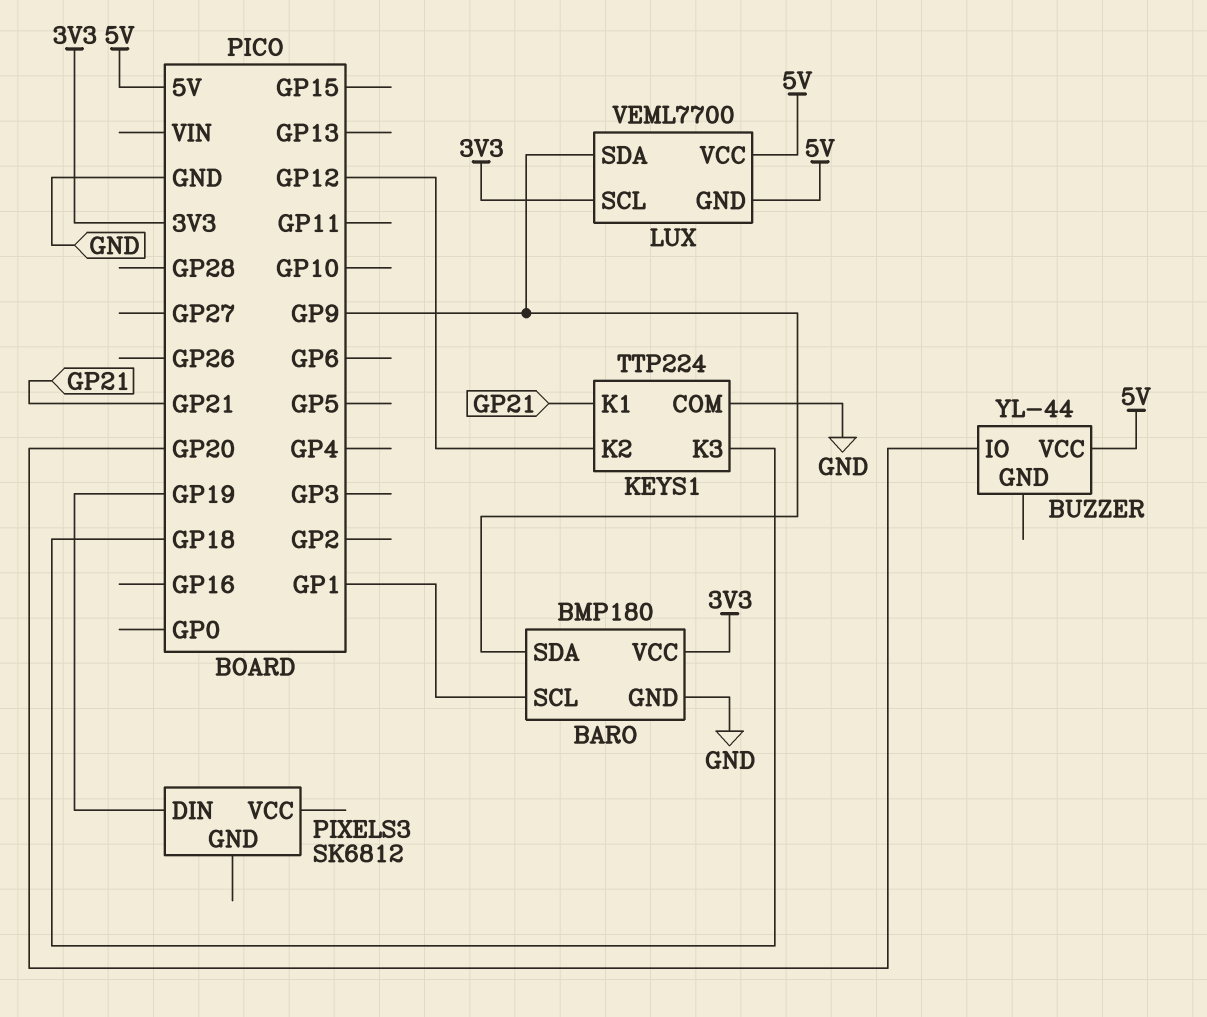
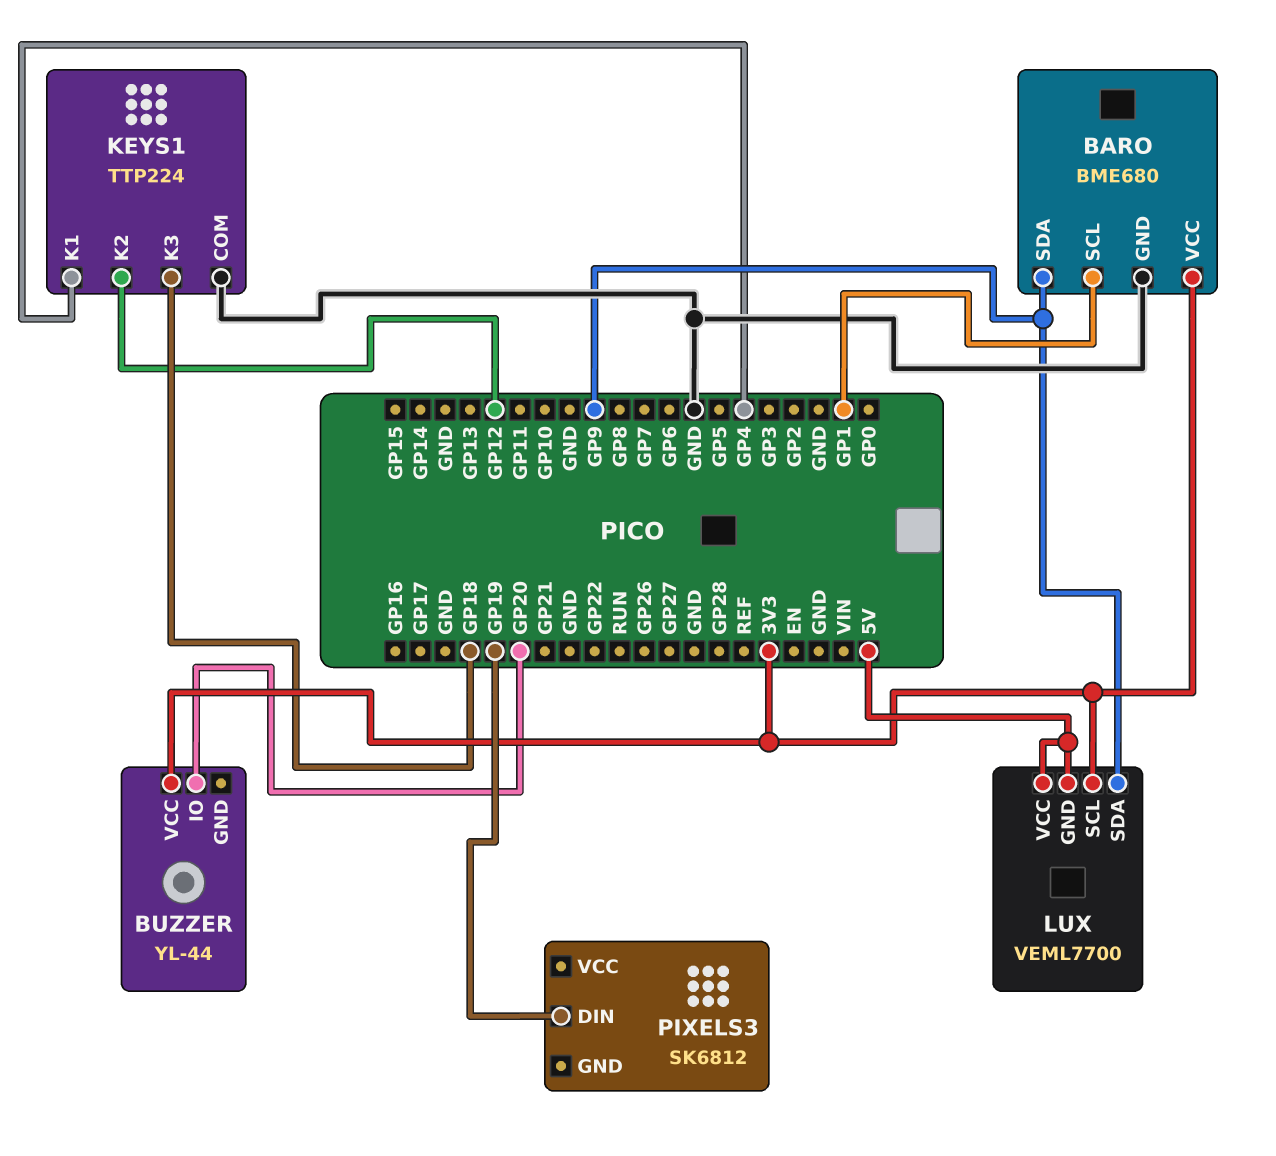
BARO: BMP180 -> BME680
BUZZER pin VCC: 5V -> 3V3
KEYS1 pin K1: GP21 -> GP4

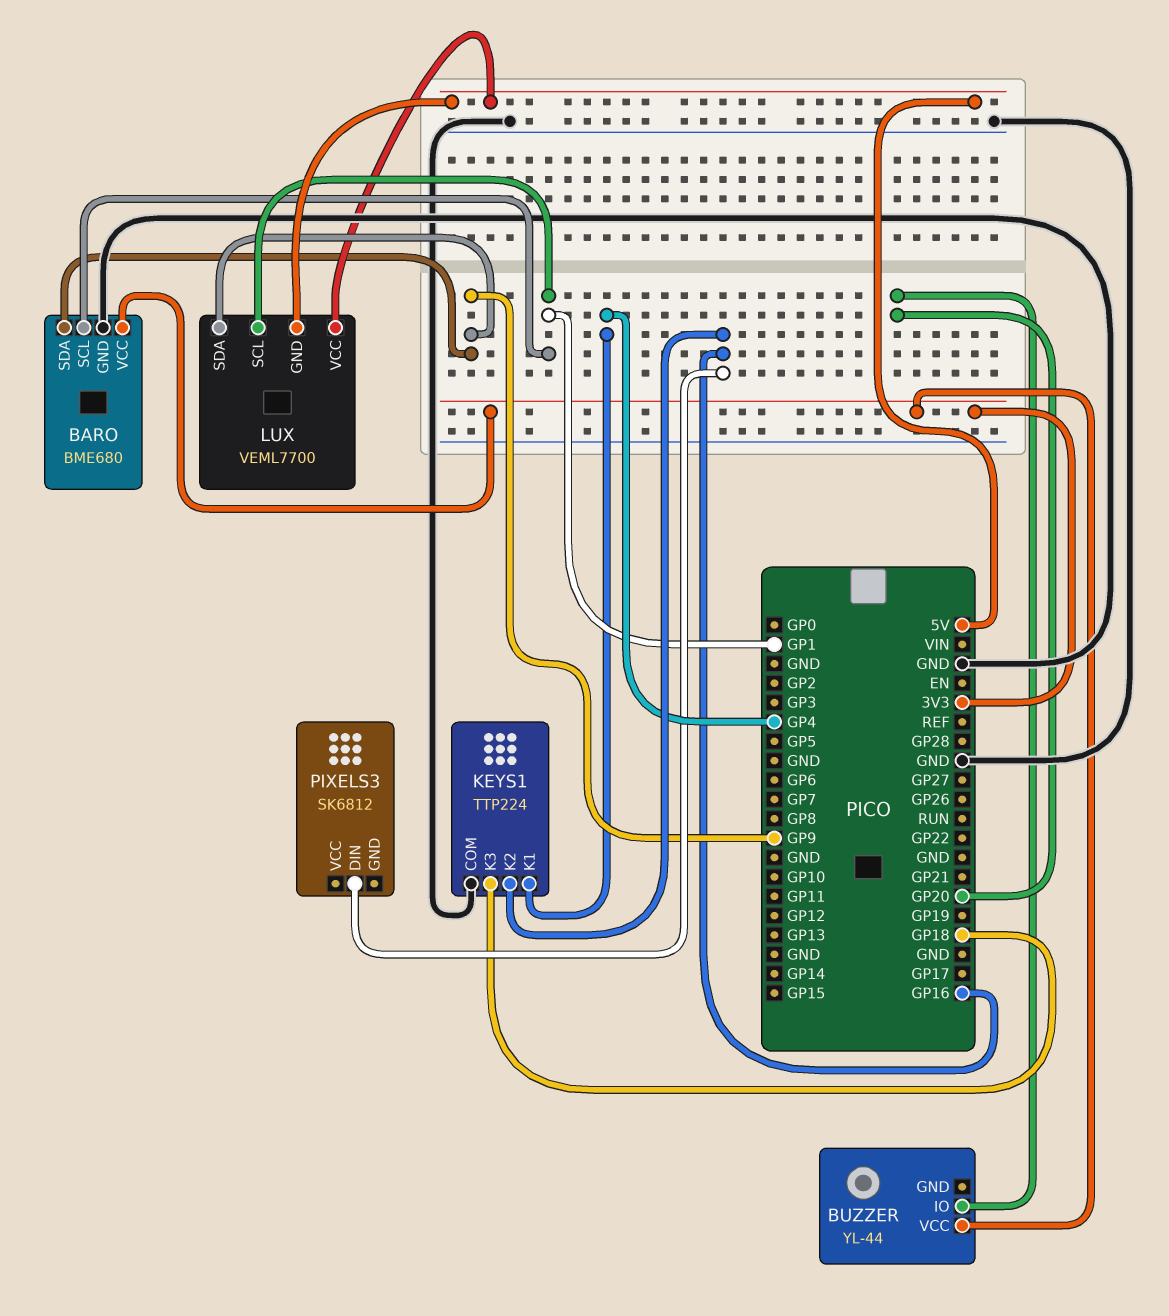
KEYS1 pin K2: GP12 -> GP16
LUX pin SCL: 3V3 -> GP1
PIXELS3 pin DIN: GP19 -> GP16

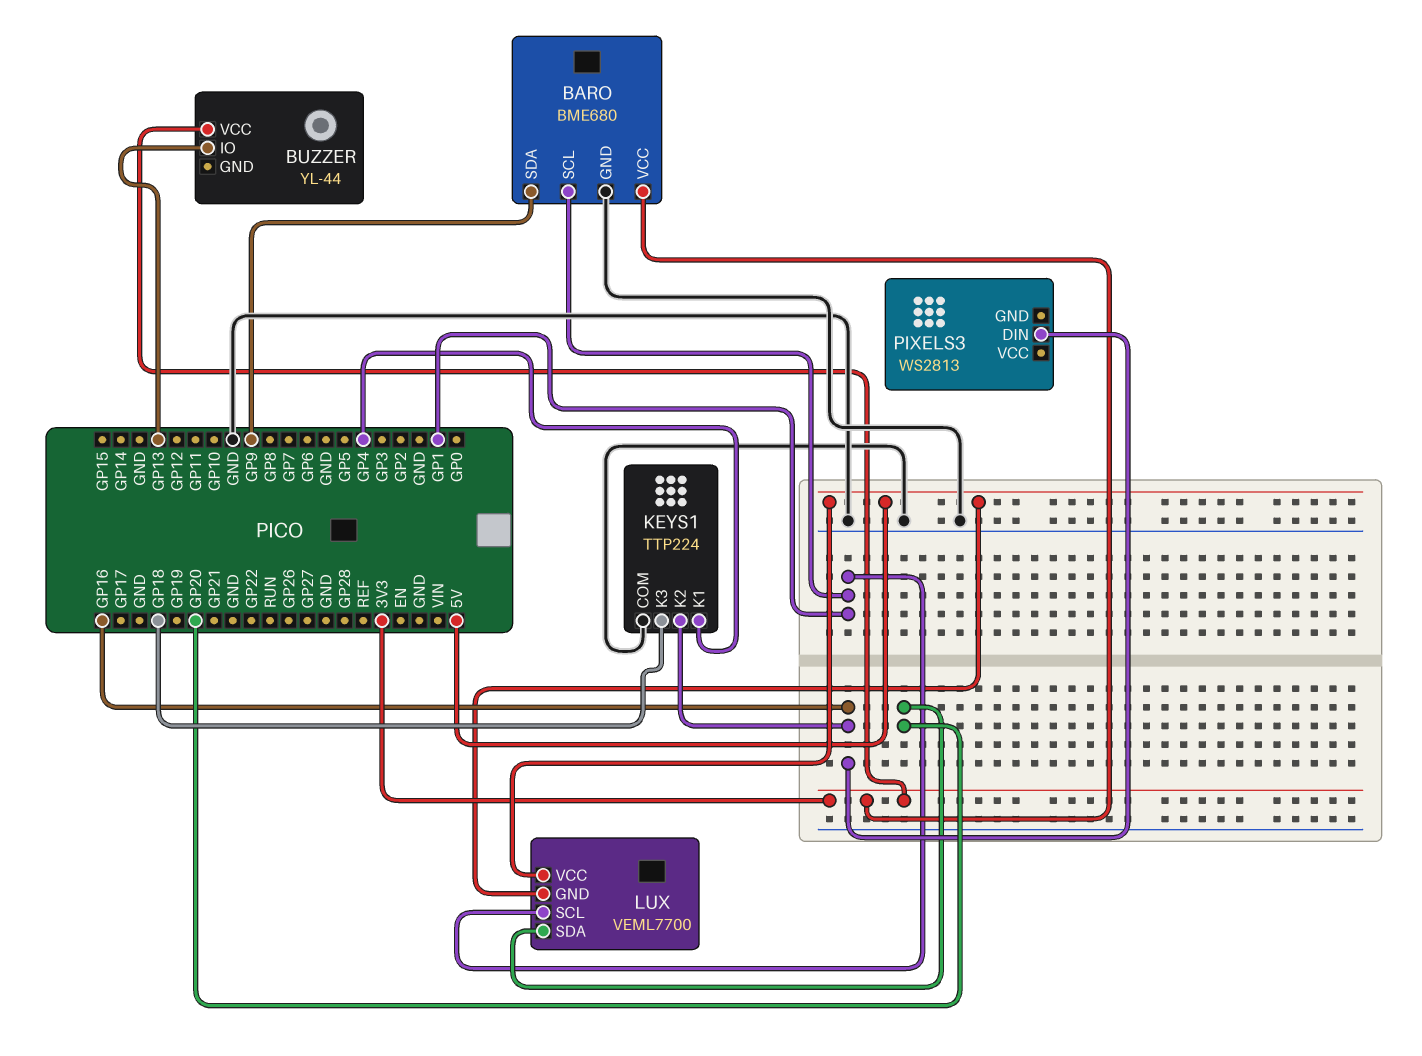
BUZZER pin IO: GP20 -> GP13
LUX pin SDA: GP9 -> GP20
PIXELS3: SK6812 -> WS2813

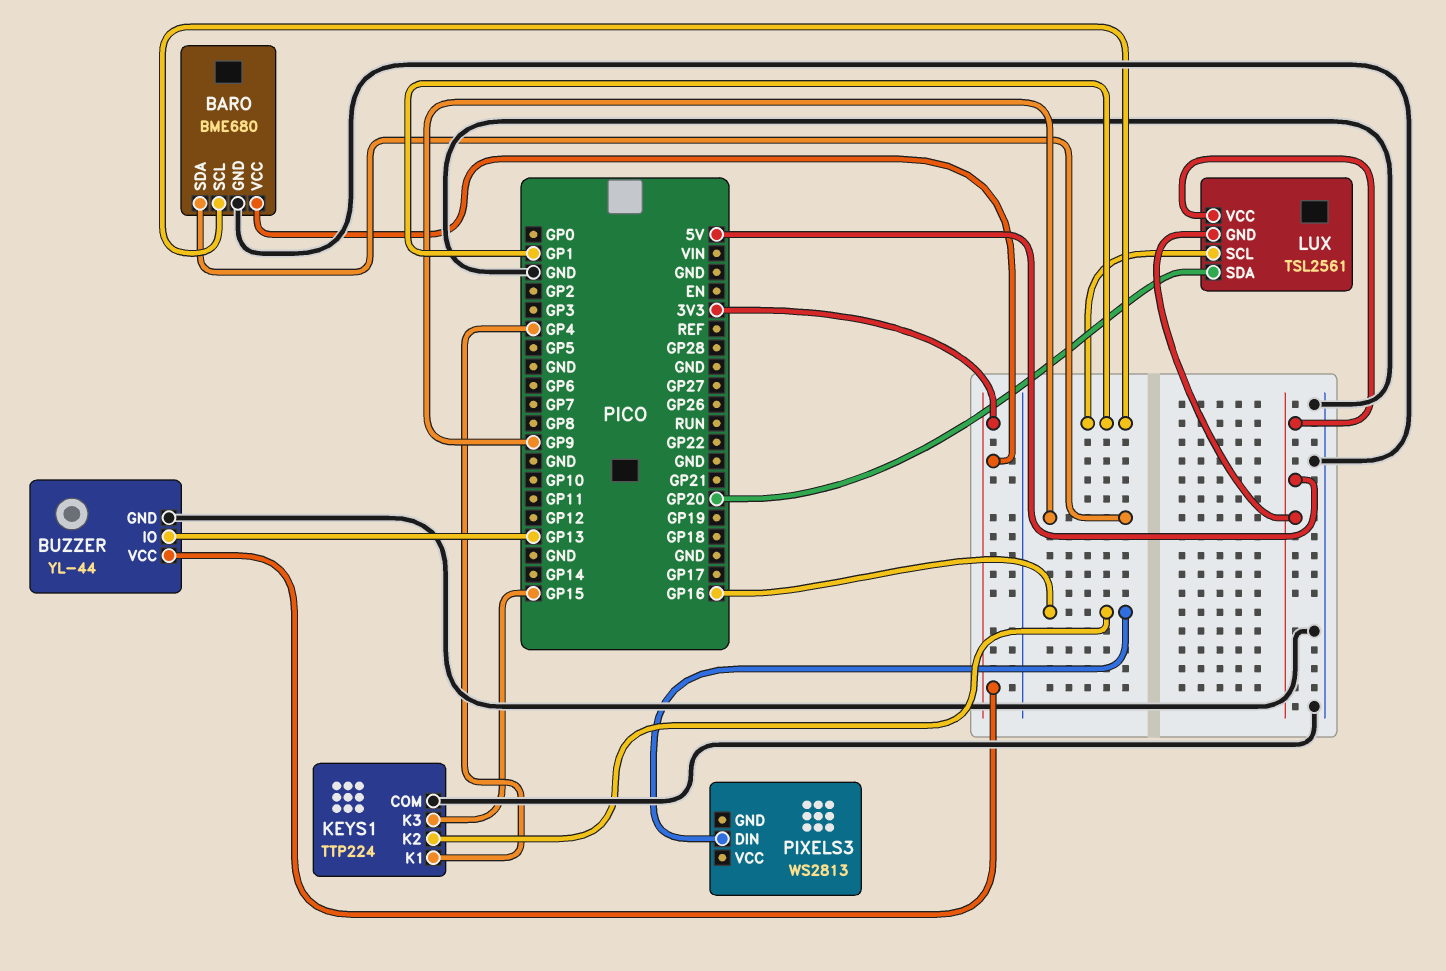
BUZZER pin GND: none -> GND
KEYS1 pin K3: GP18 -> GP15
LUX: VEML7700 -> TSL2561

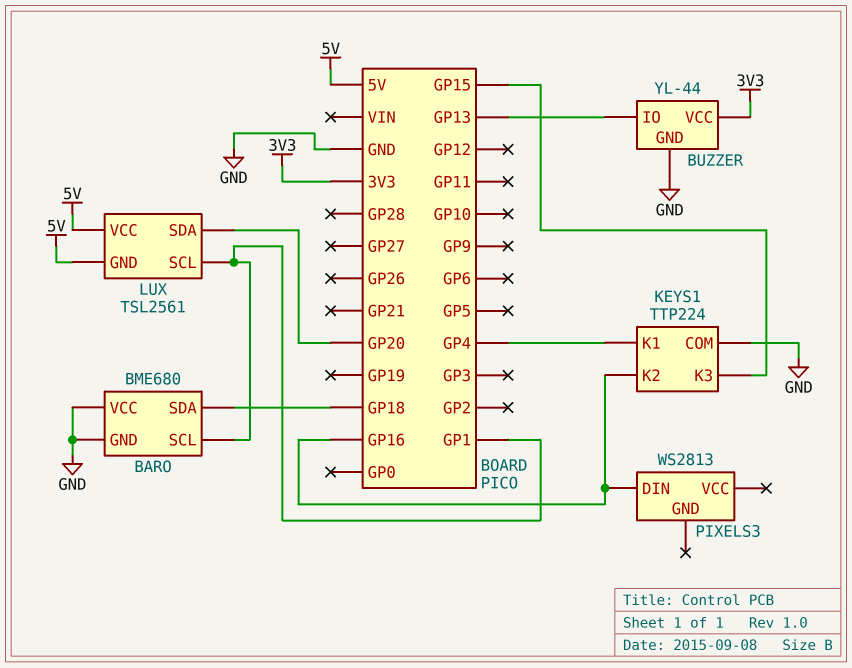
BARO pin SDA: GP9 -> GP18
BARO pin VCC: 3V3 -> GND

